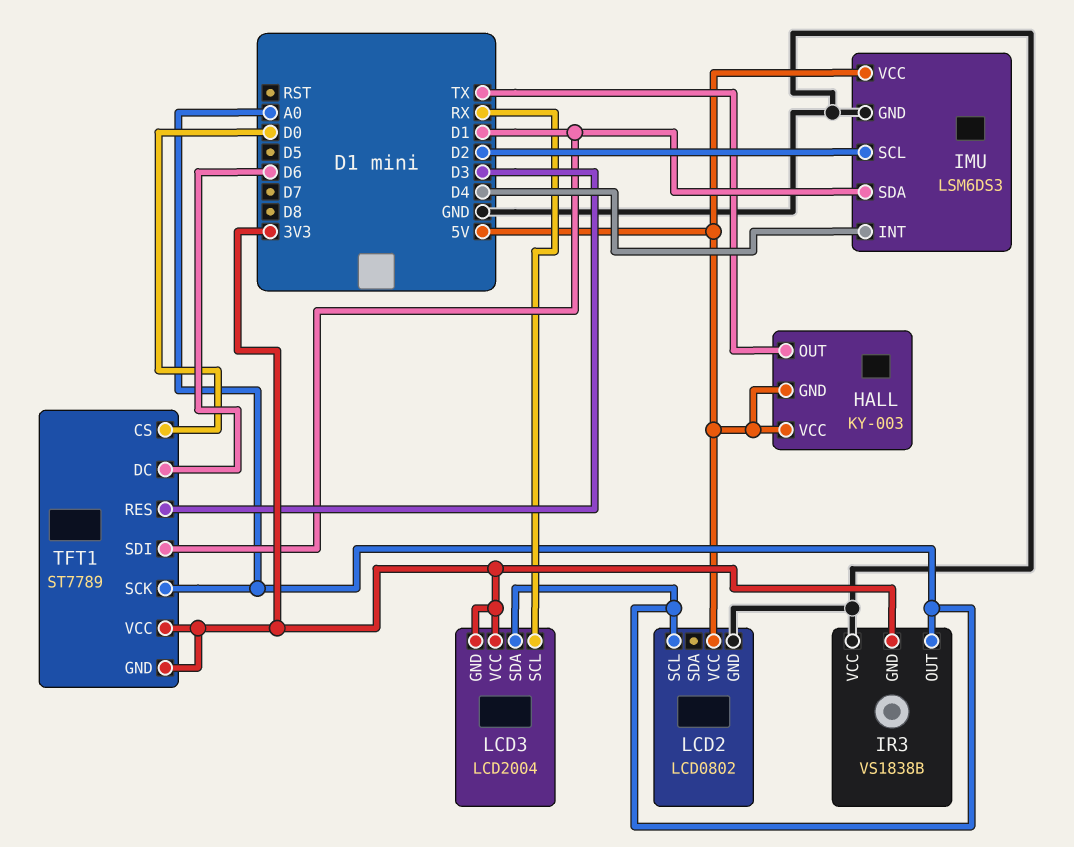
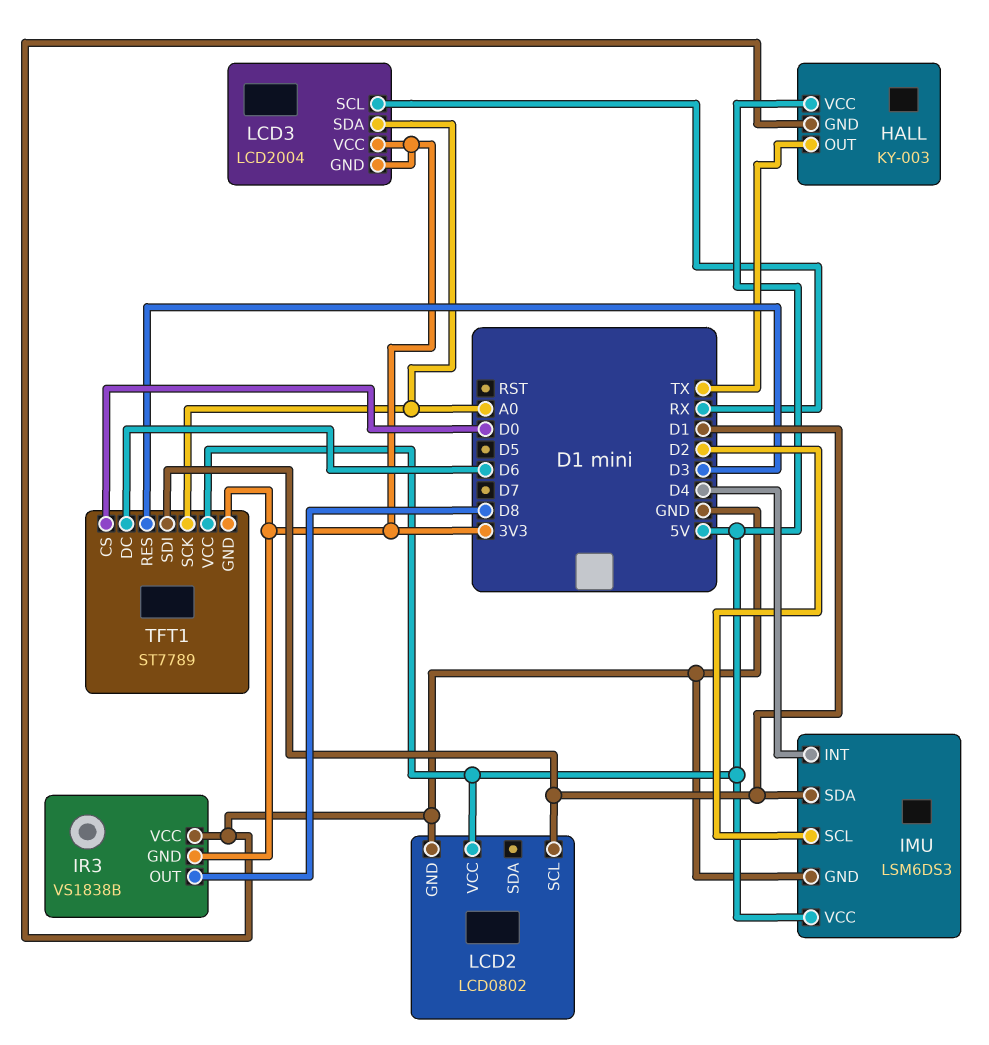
HALL pin GND: 5V -> GND
IR3 pin OUT: A0 -> D8
LCD2 pin SCL: A0 -> D1
TFT1 pin VCC: 3V3 -> 5V

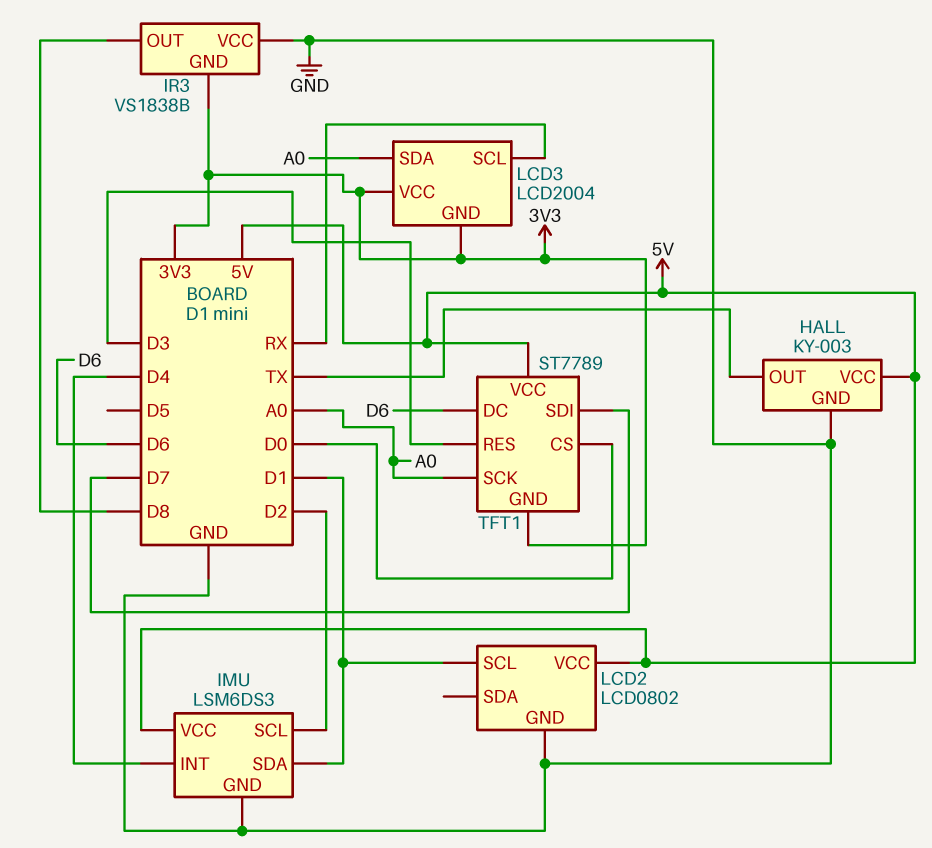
TFT1 pin SDI: D1 -> D7

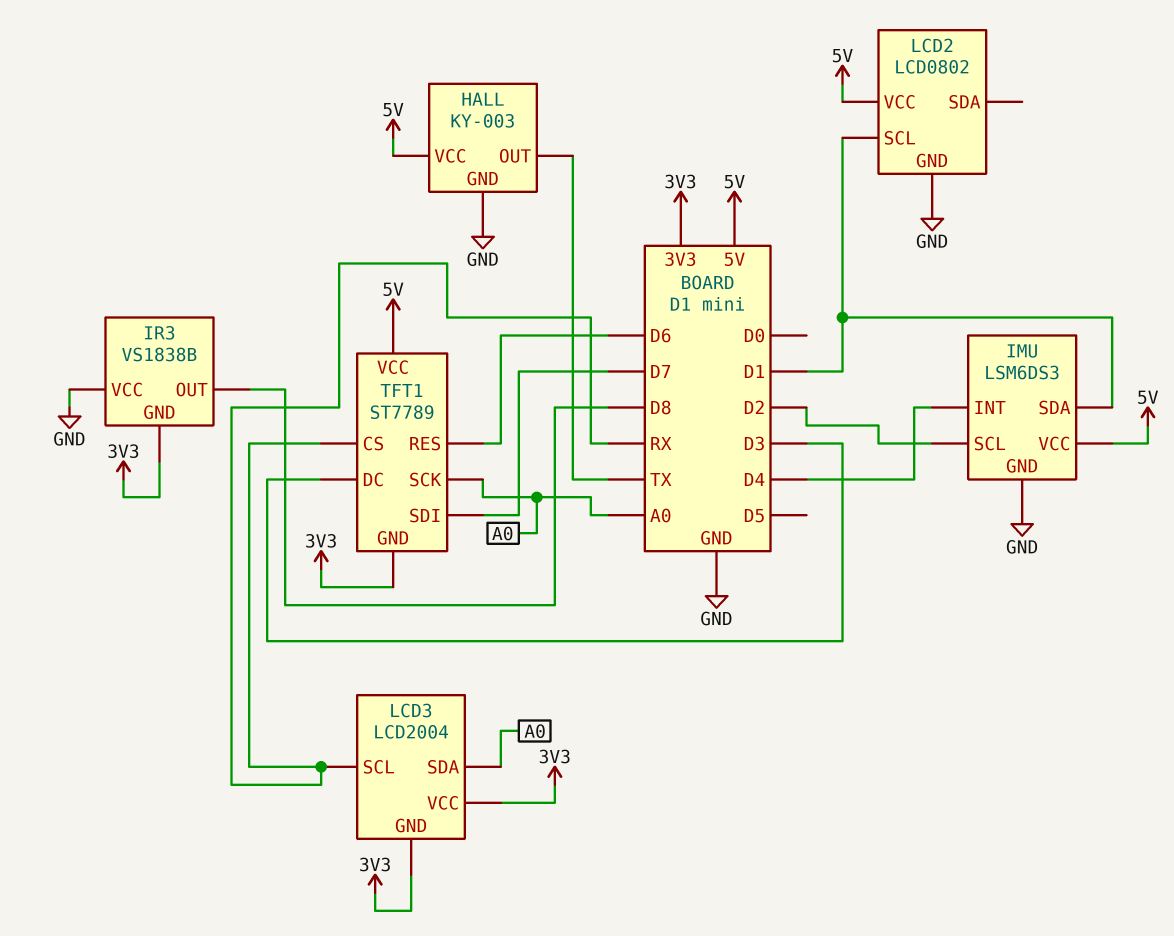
TFT1 pin CS: D0 -> RX
TFT1 pin DC: D6 -> D3
TFT1 pin RES: D3 -> D6

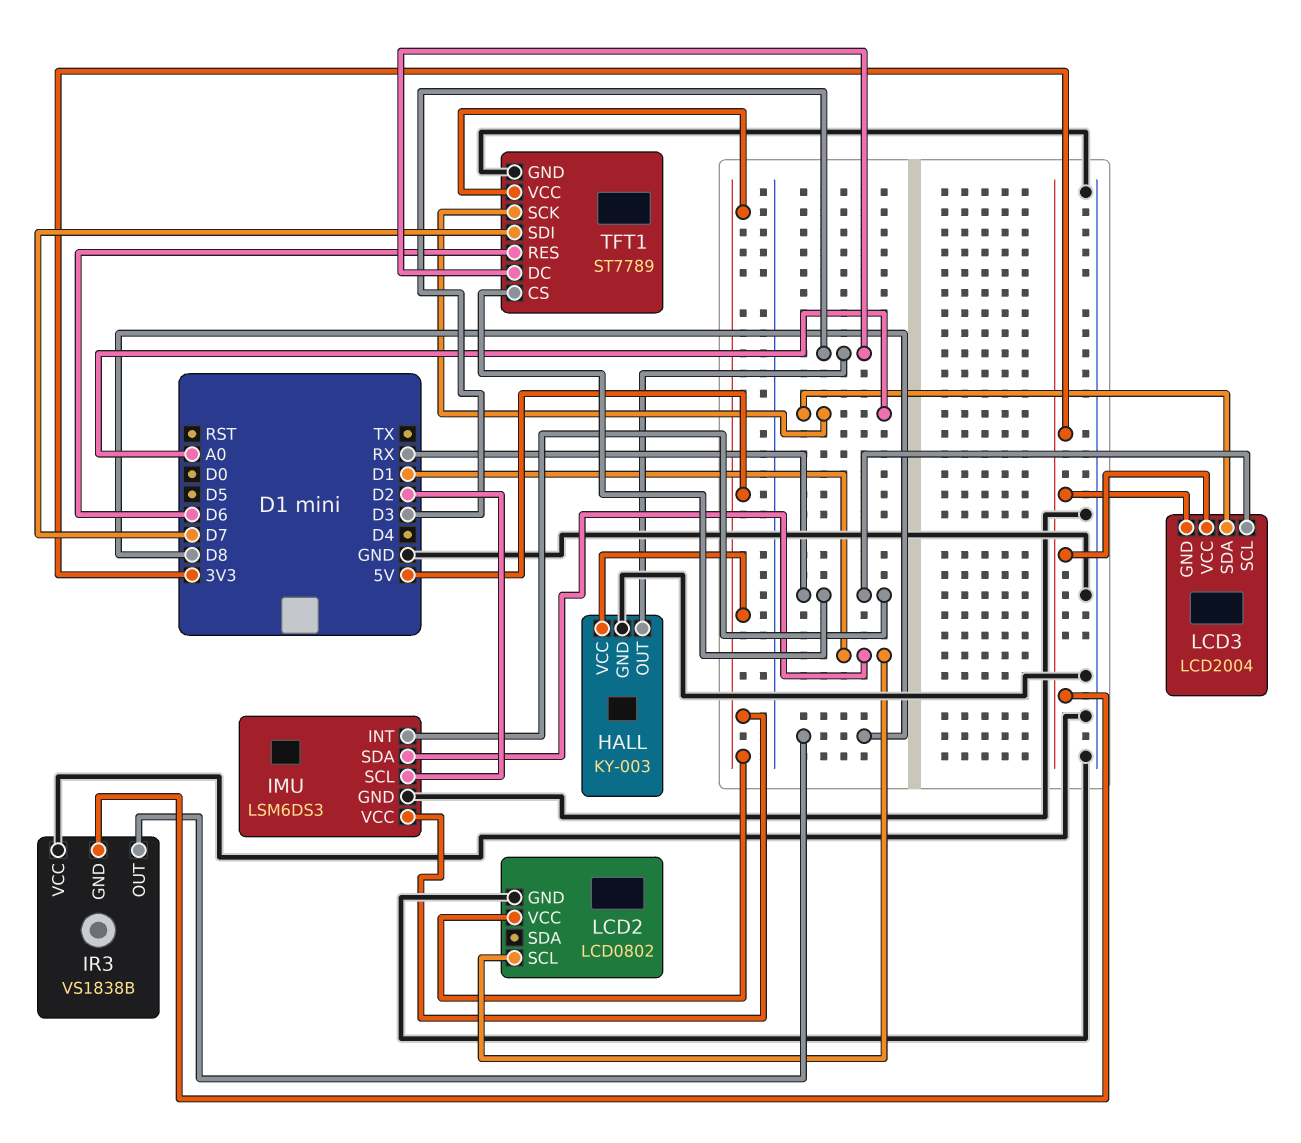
HALL pin OUT: TX -> D3
IMU pin INT: D4 -> RX
TFT1 pin GND: 3V3 -> GND

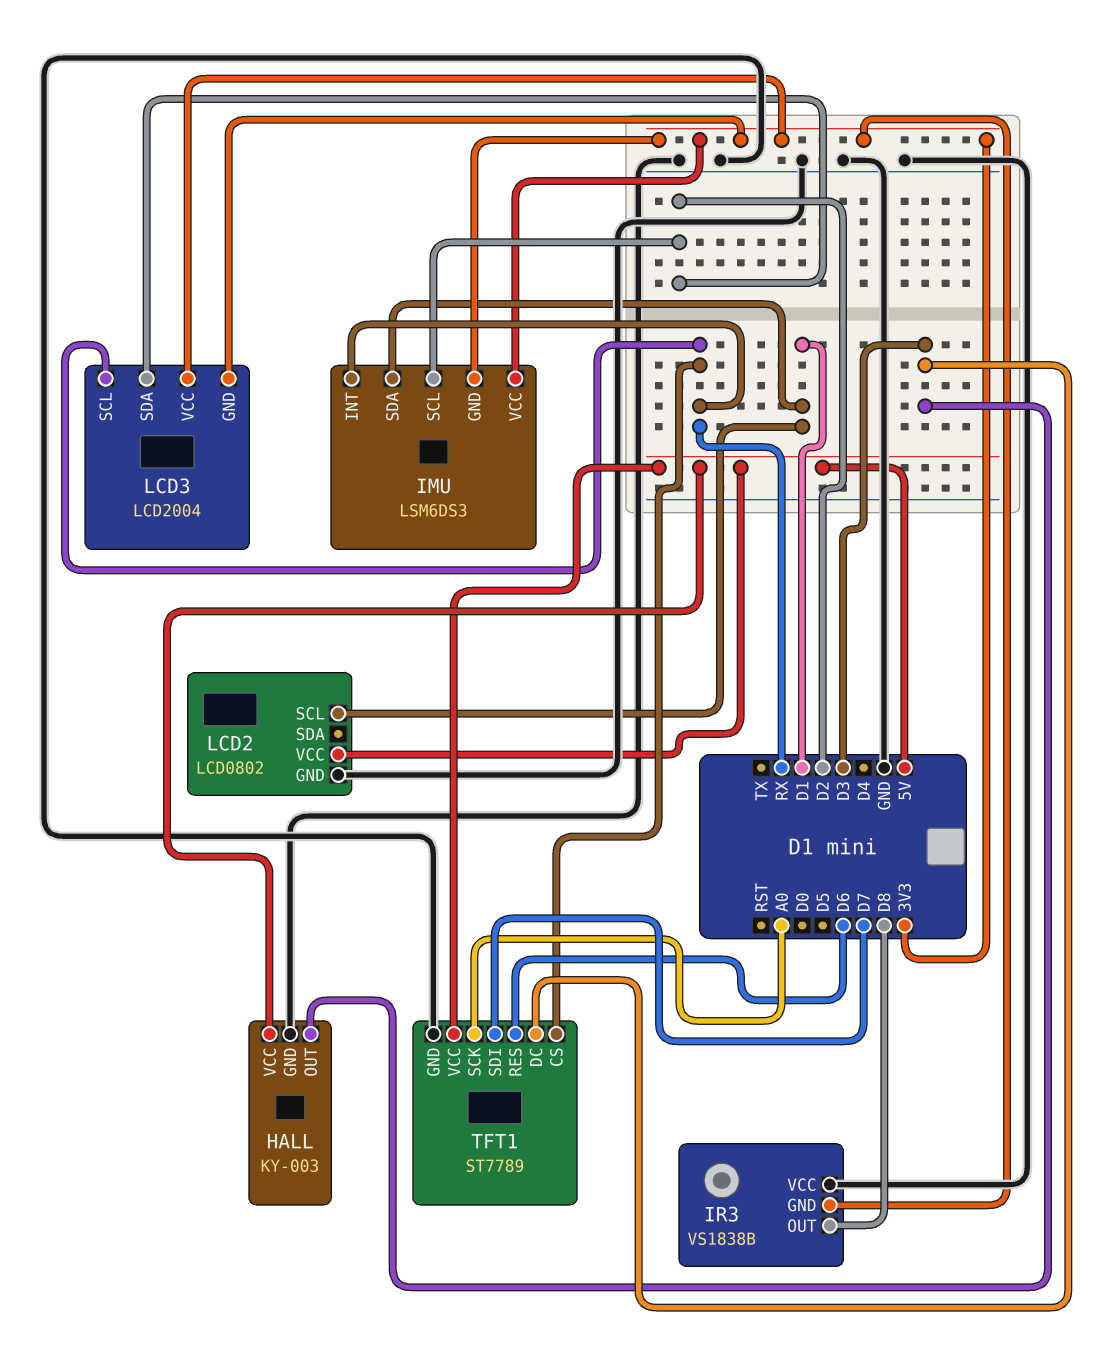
IMU pin GND: GND -> 3V3
IMU pin VCC: 5V -> 3V3
LCD3 pin SDA: A0 -> D2

